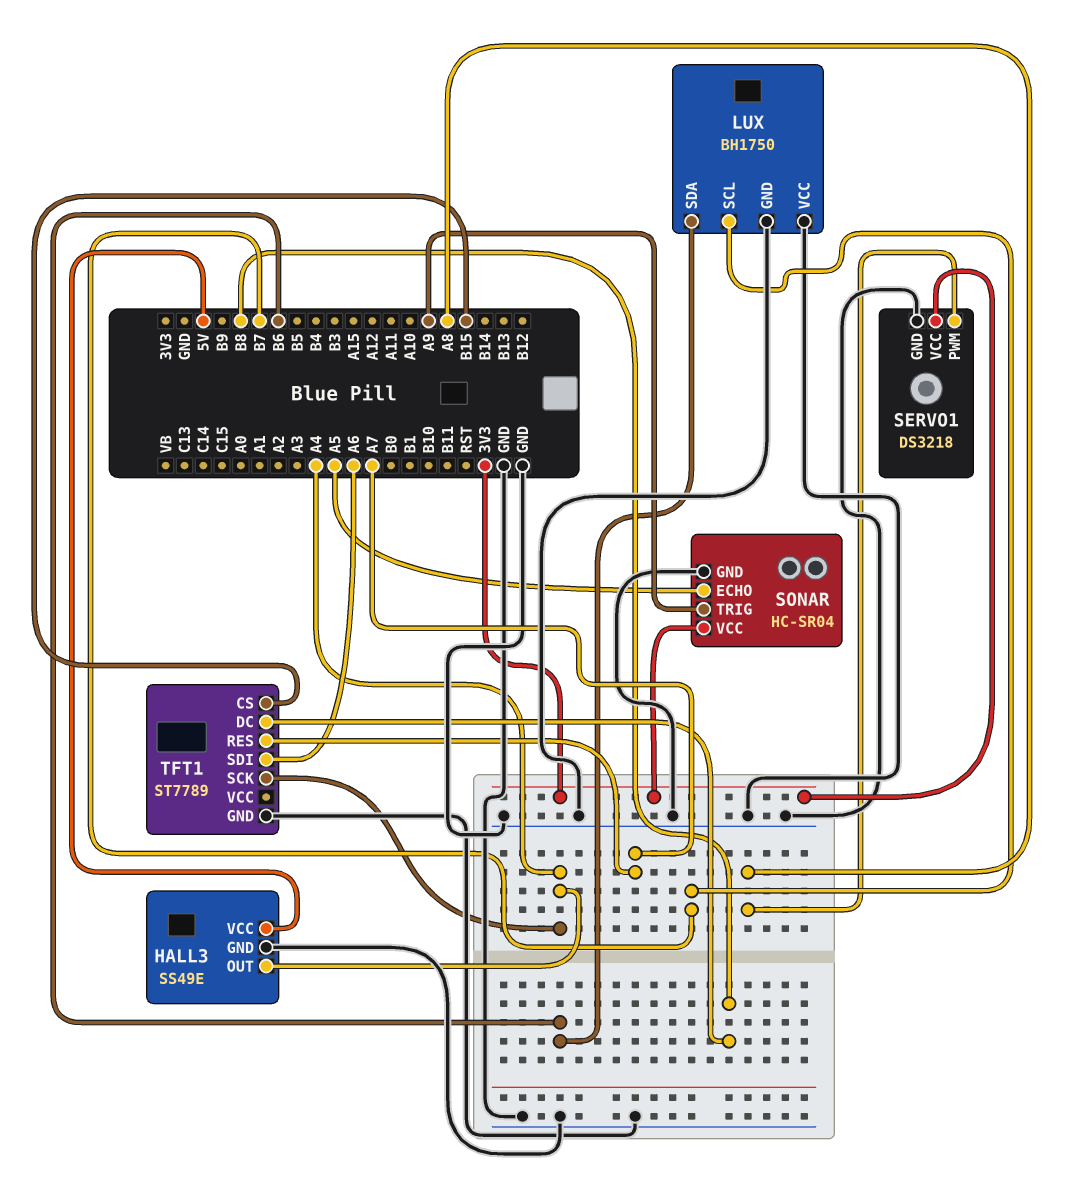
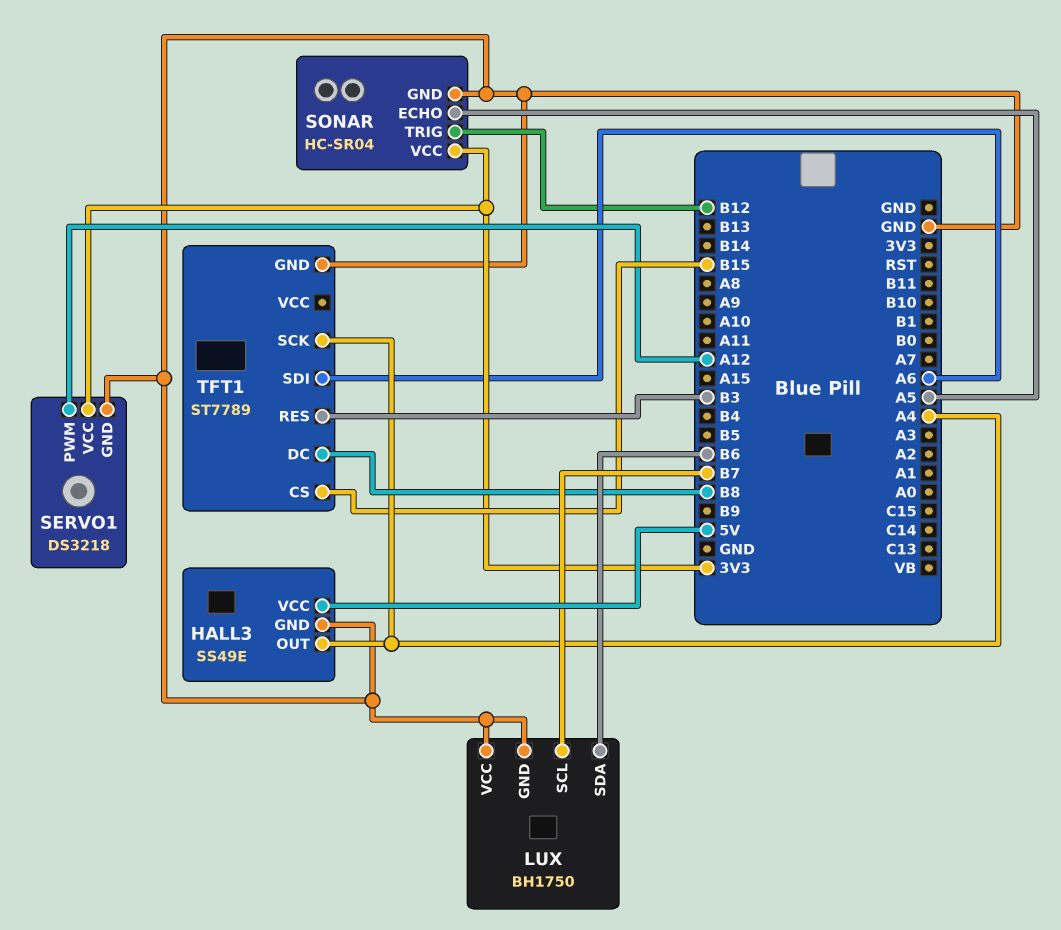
SERVO1 pin PWM: A8 -> A12
SONAR pin TRIG: A9 -> B12
TFT1 pin RES: A7 -> B3

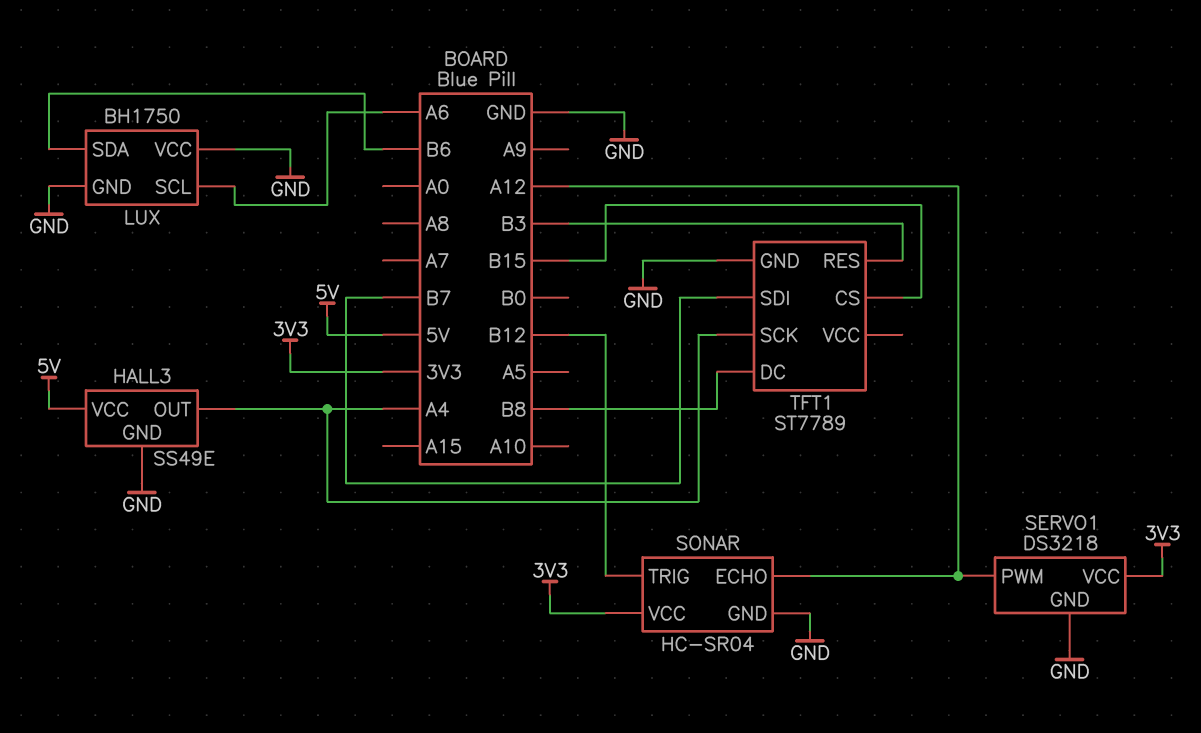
LUX pin SCL: B7 -> A6
SONAR pin ECHO: A5 -> A12
TFT1 pin SDI: A6 -> B7

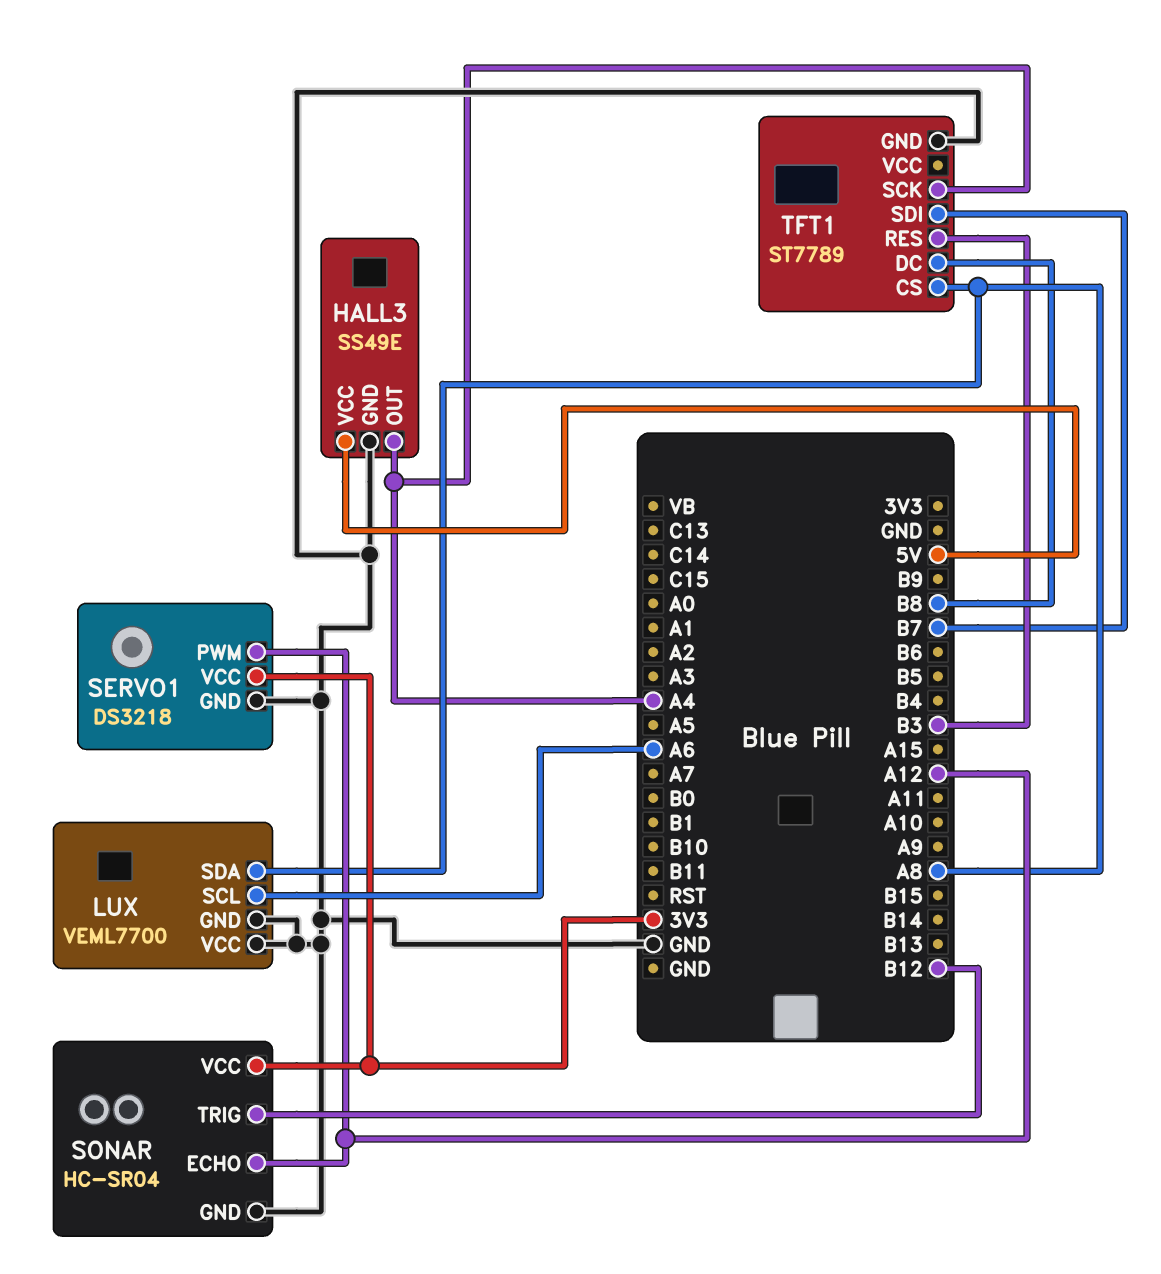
LUX: BH1750 -> VEML7700
LUX pin SDA: B6 -> A8
TFT1 pin CS: B15 -> A8

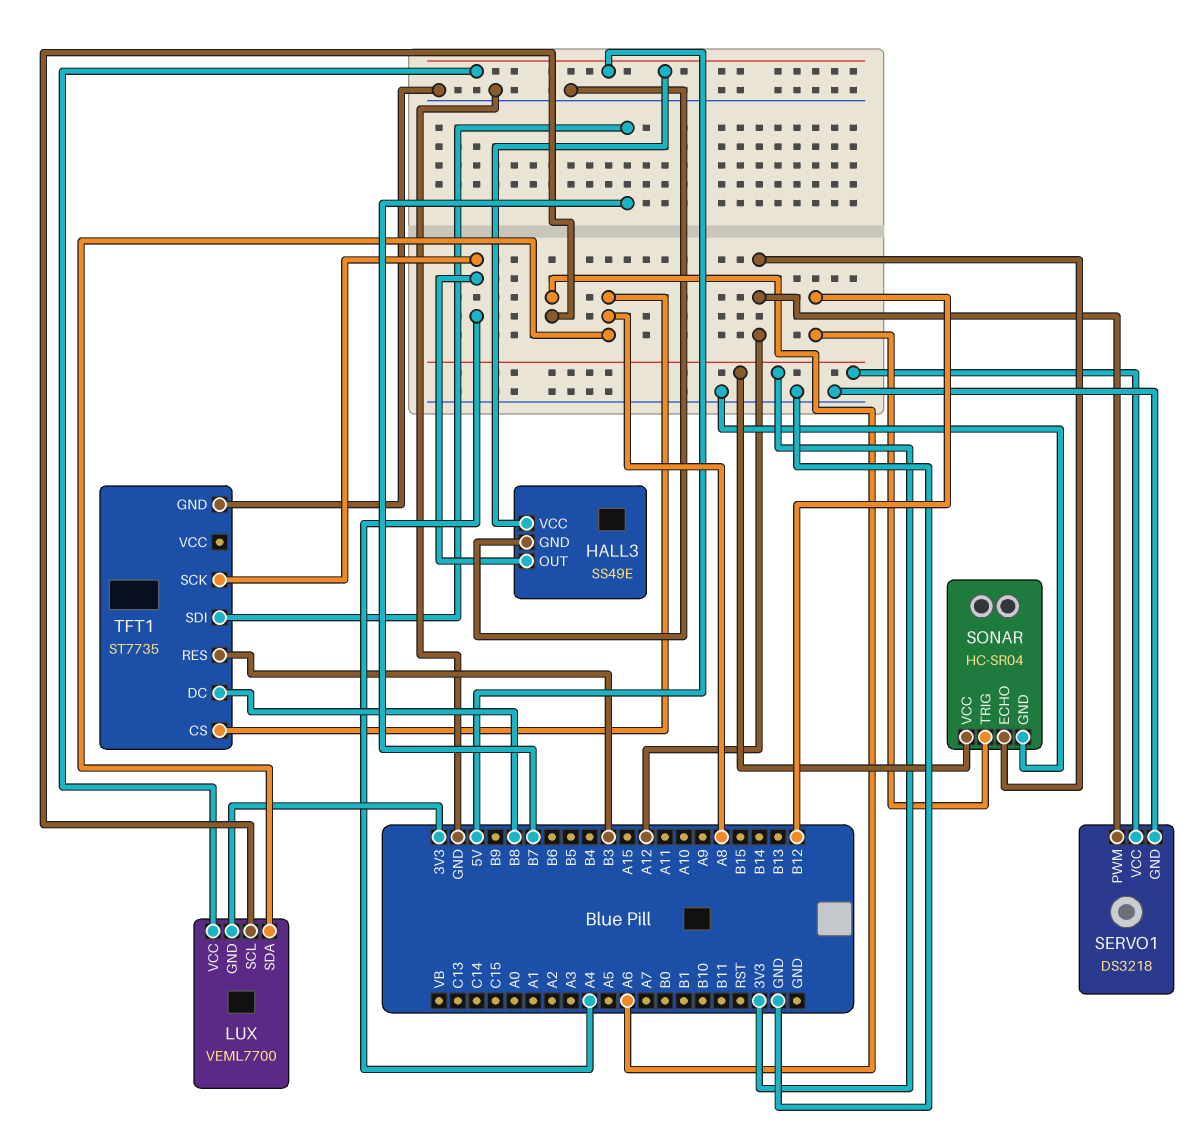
LUX pin GND: GND -> 3V3
LUX pin VCC: GND -> 5V
TFT1: ST7789 -> ST7735

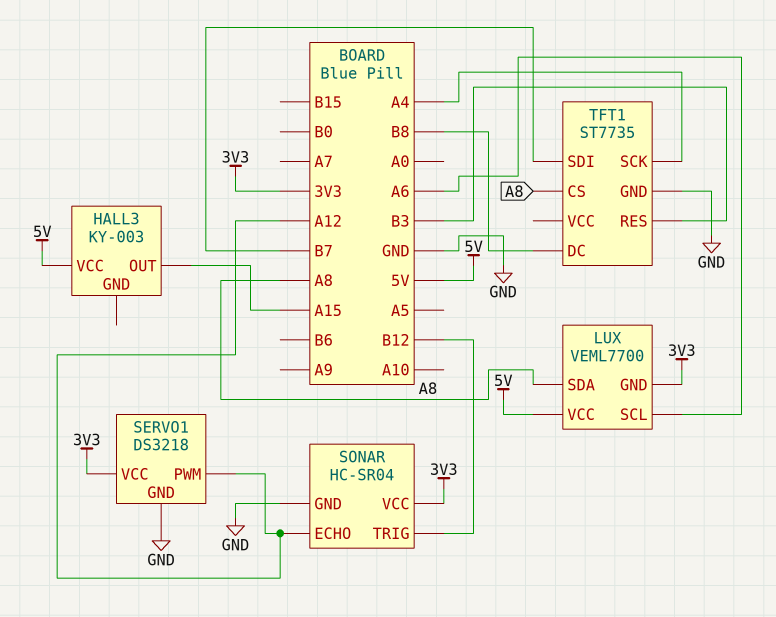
HALL3: SS49E -> KY-003
HALL3 pin GND: GND -> none
HALL3 pin OUT: A4 -> A15

